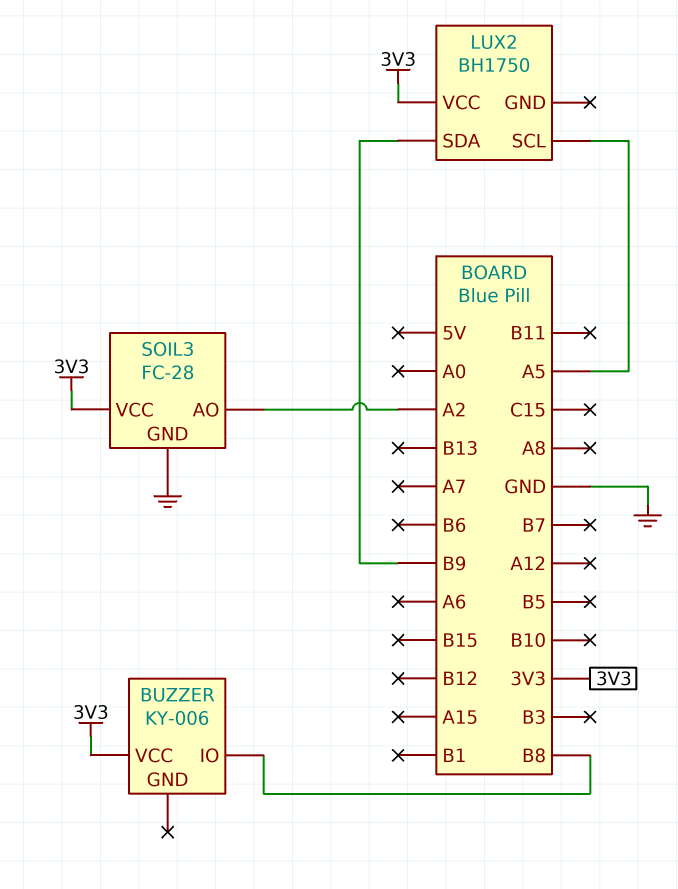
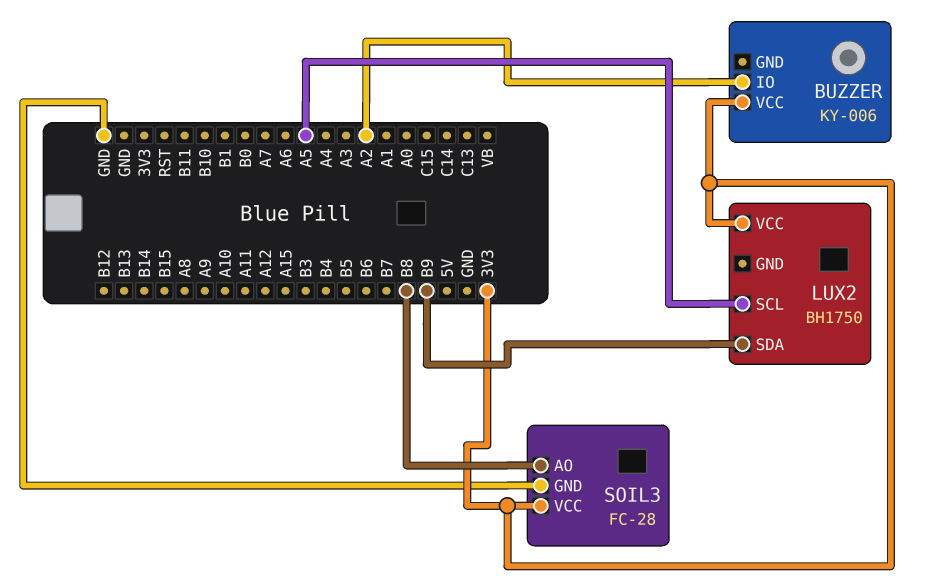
BUZZER pin IO: B8 -> A2
SOIL3 pin AO: A2 -> B8

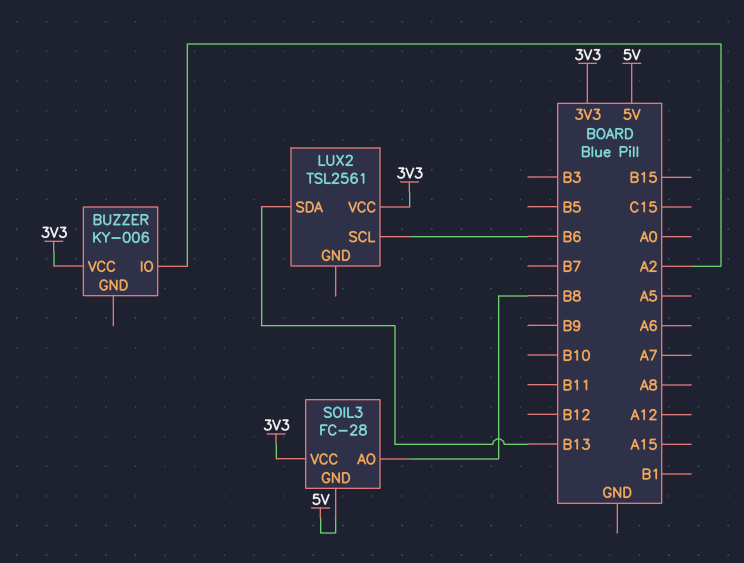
LUX2: BH1750 -> TSL2561
LUX2 pin SCL: A5 -> B6
LUX2 pin SDA: B9 -> B13
SOIL3 pin GND: GND -> 5V

